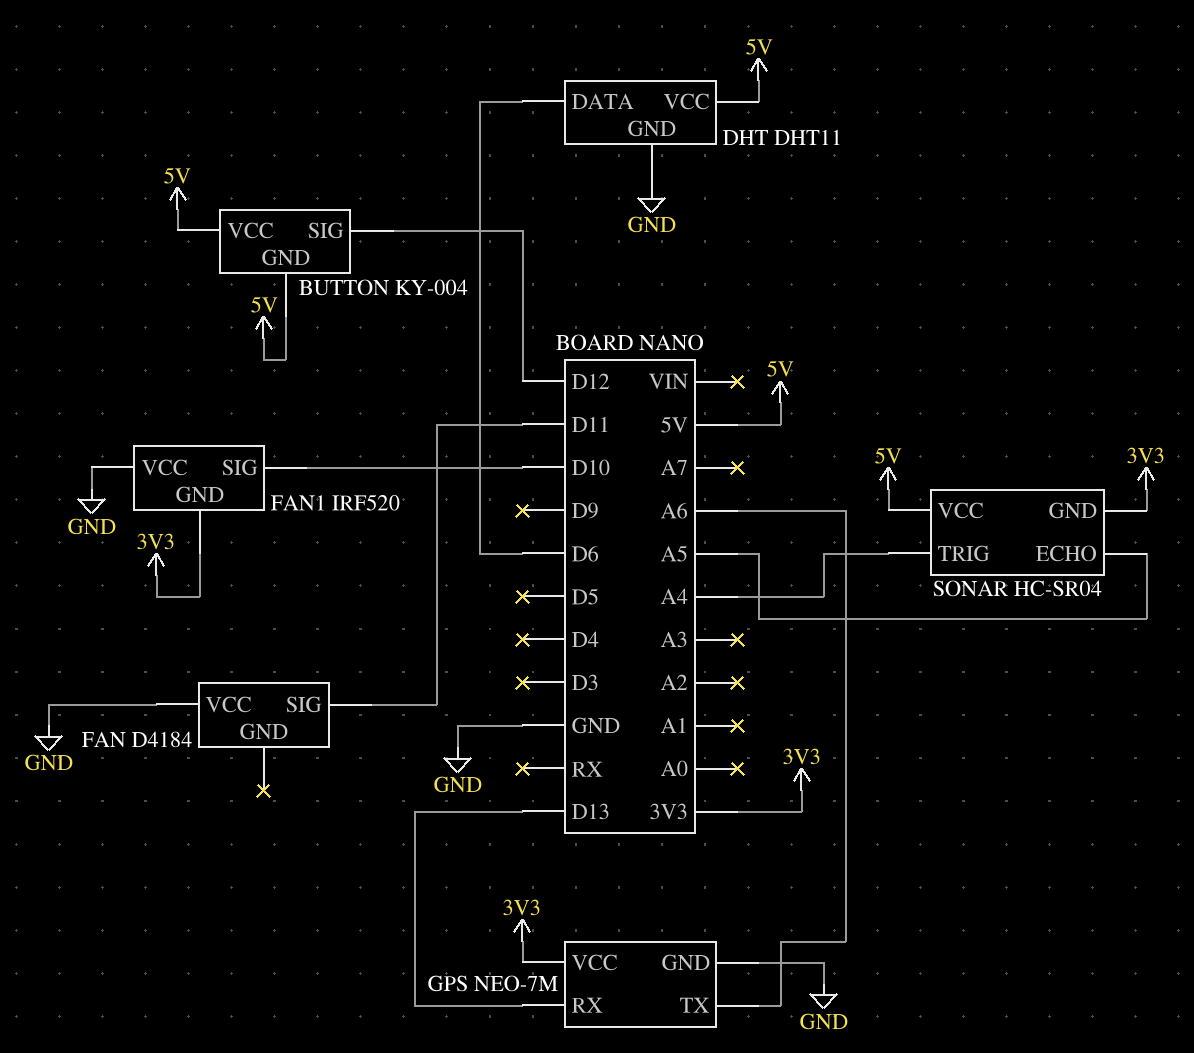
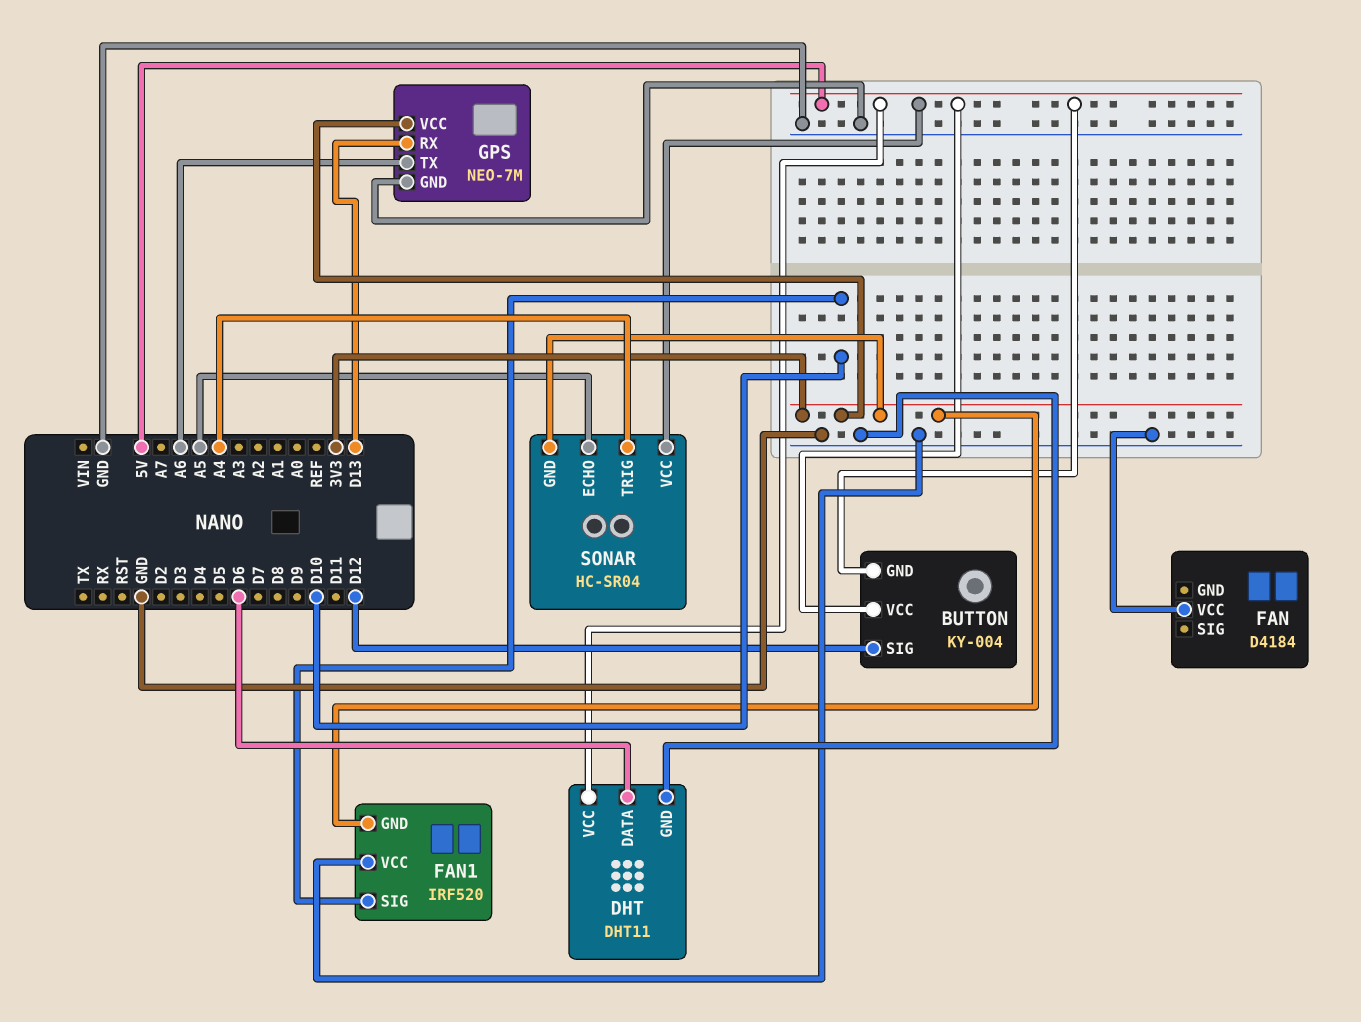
FAN pin SIG: D11 -> none

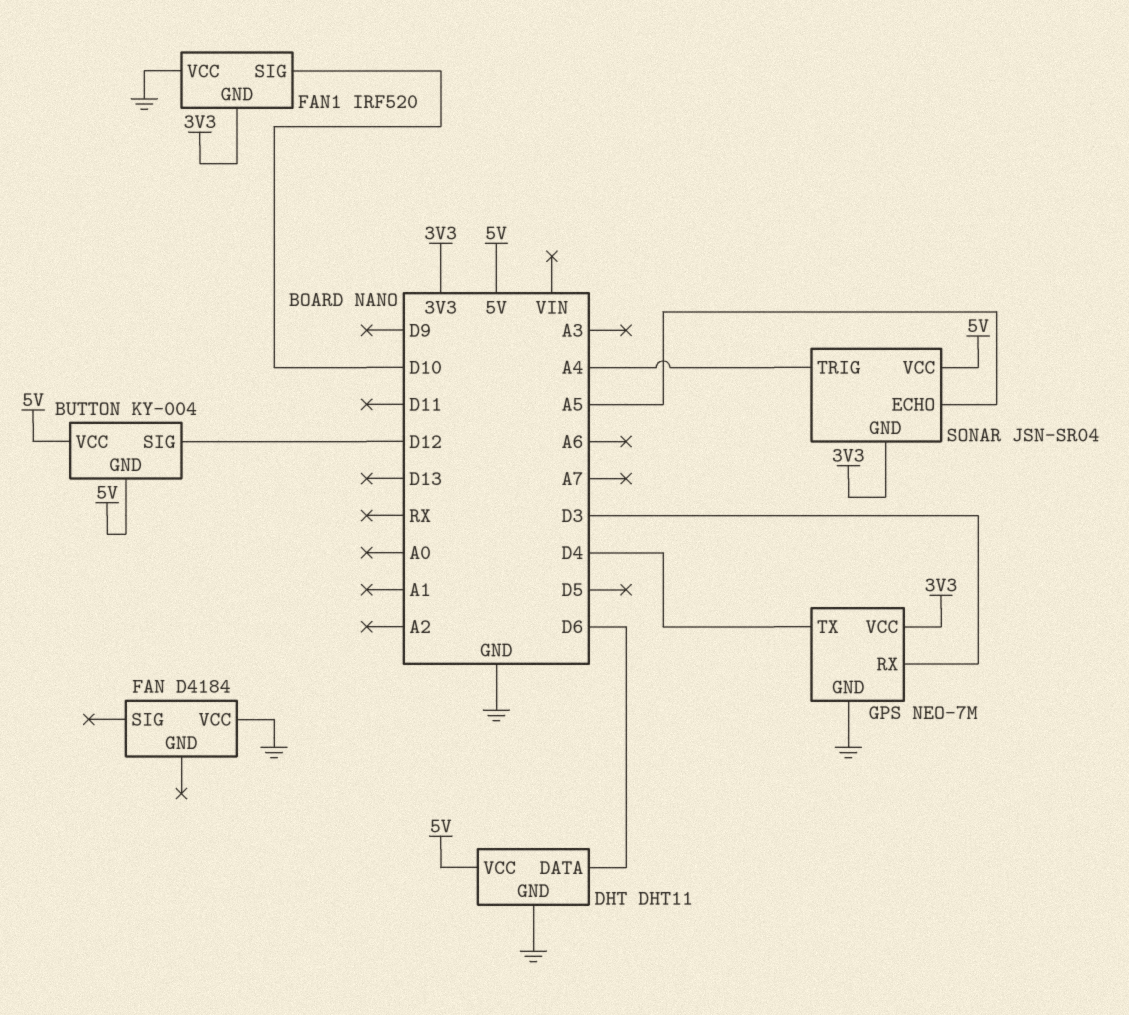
GPS pin RX: D13 -> D3
GPS pin TX: A6 -> D4
SONAR: HC-SR04 -> JSN-SR04

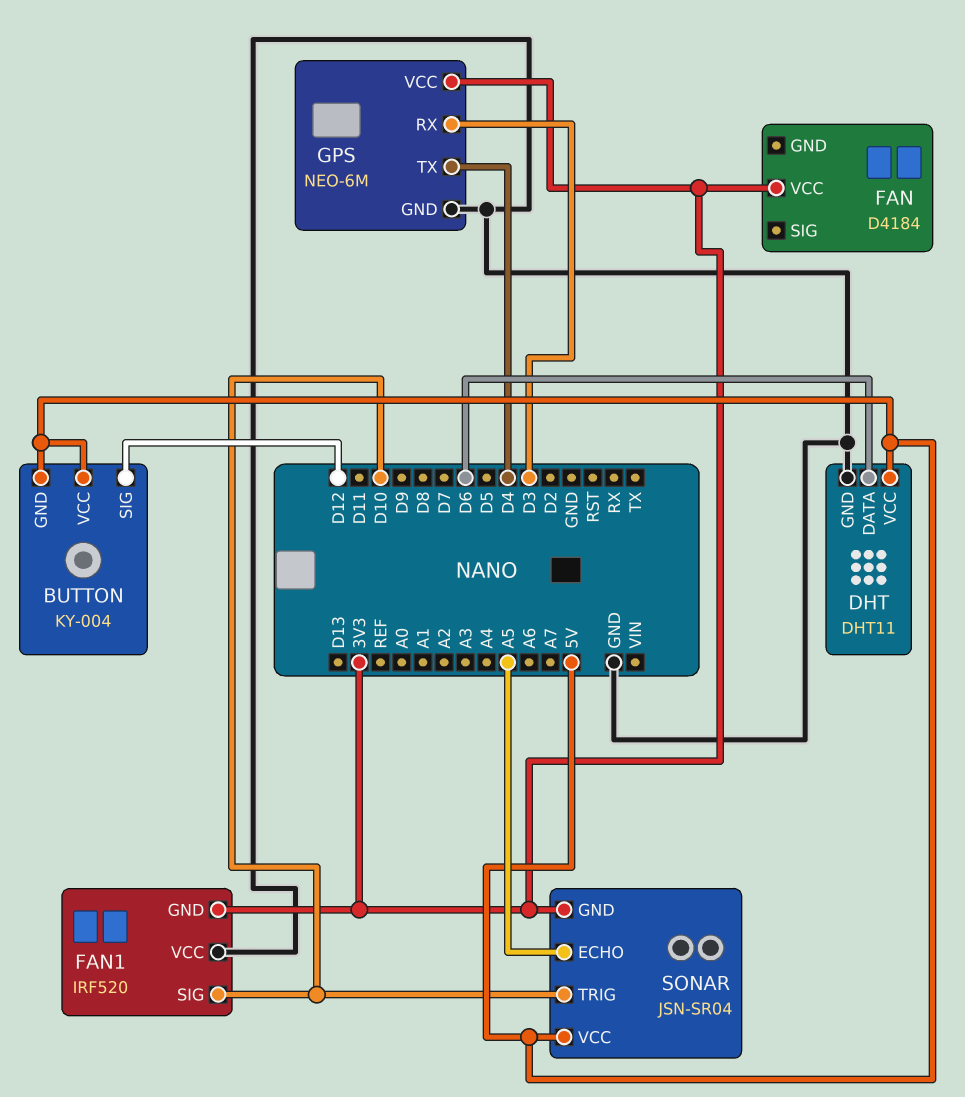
FAN pin VCC: GND -> 3V3
GPS: NEO-7M -> NEO-6M
SONAR pin TRIG: A4 -> D10

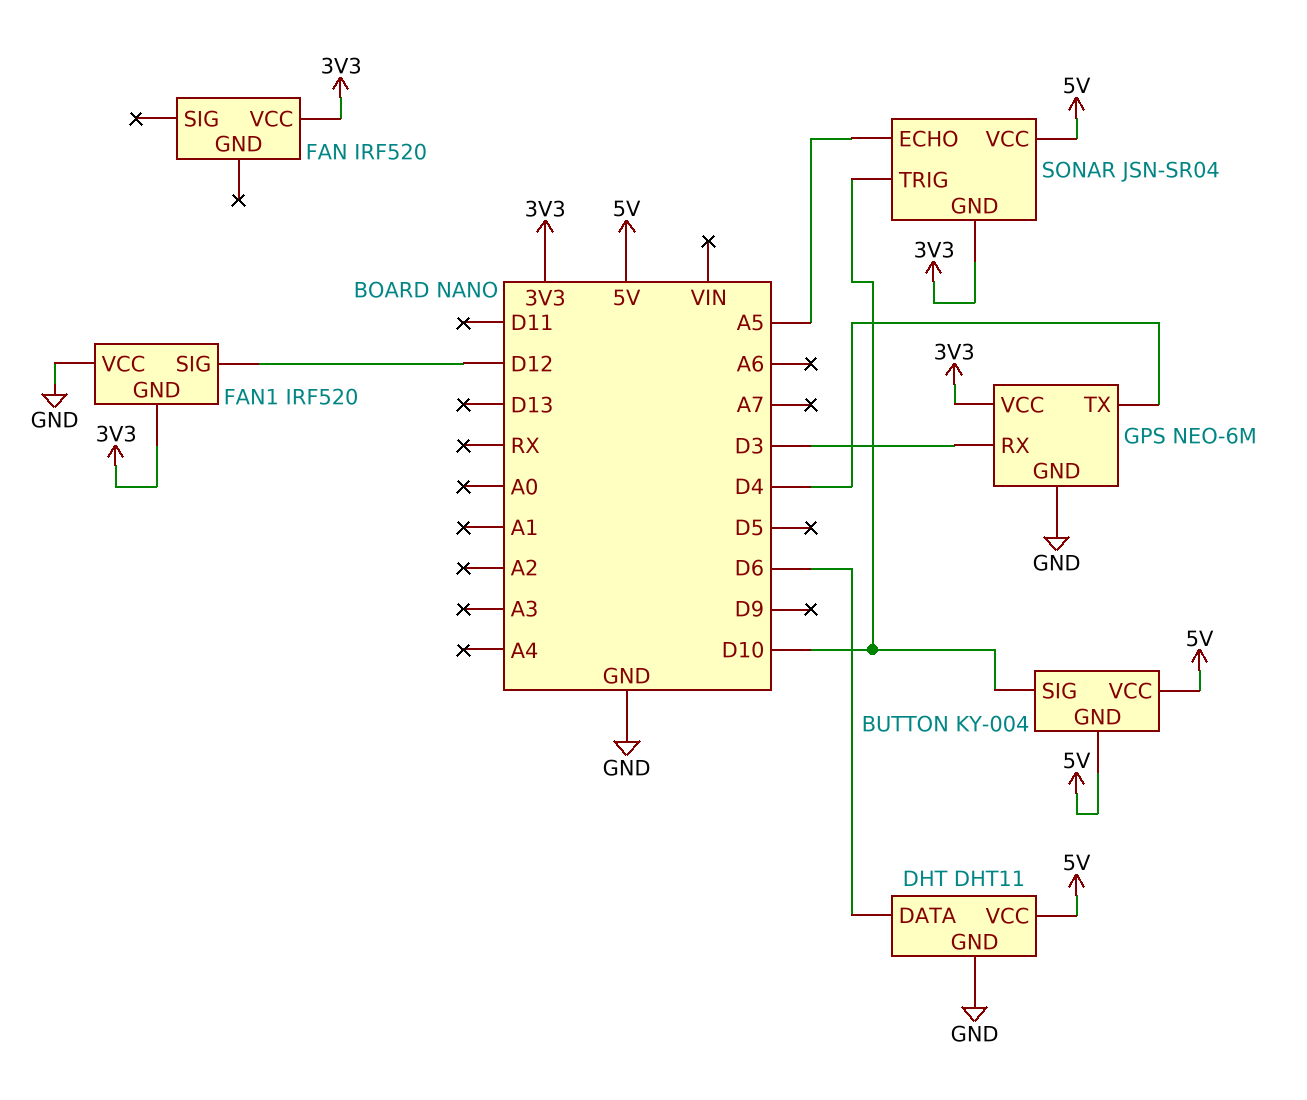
BUTTON pin SIG: D12 -> D10
FAN: D4184 -> IRF520
FAN1 pin SIG: D10 -> D12

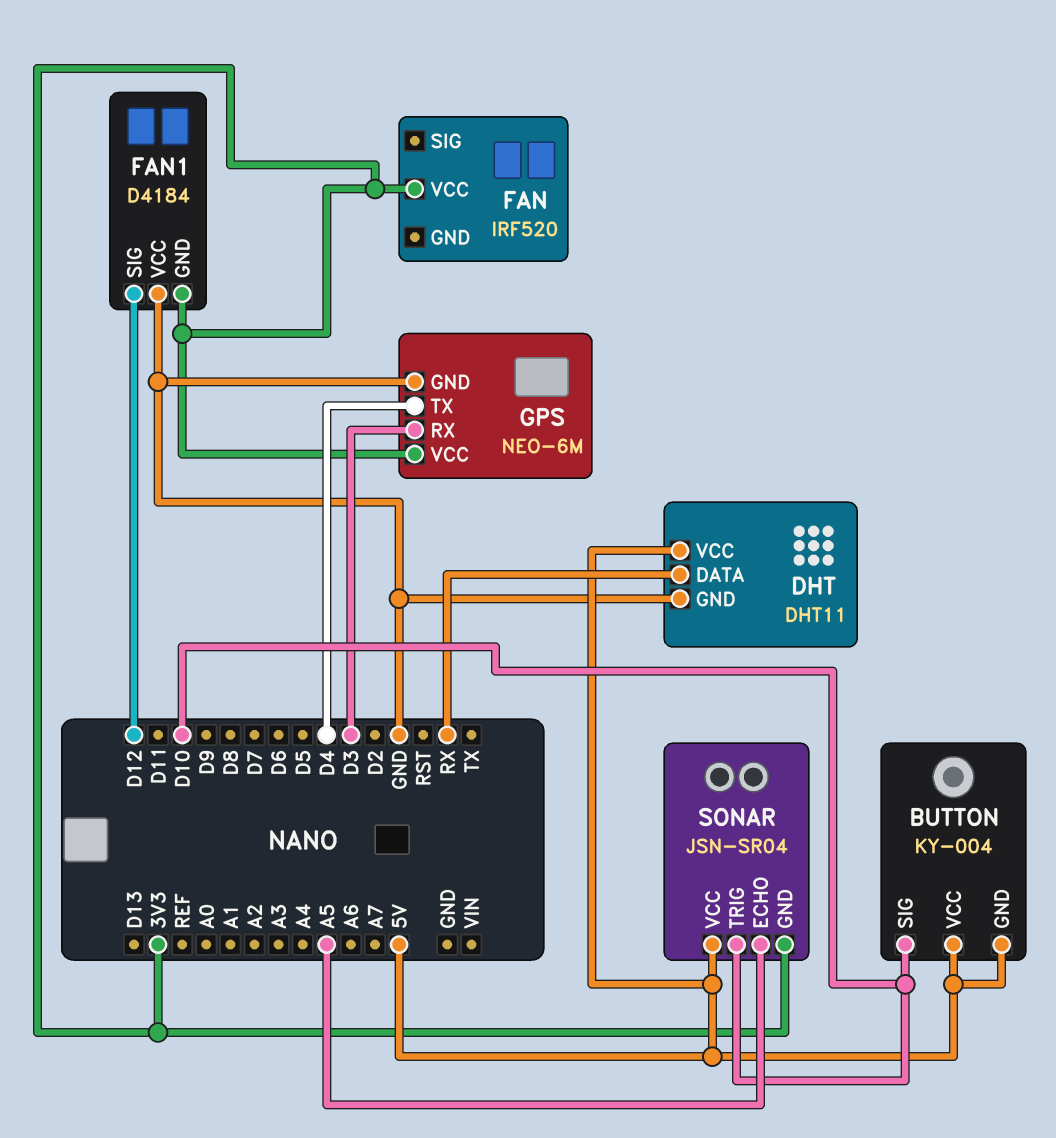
DHT pin DATA: D6 -> RX
FAN1: IRF520 -> D4184

